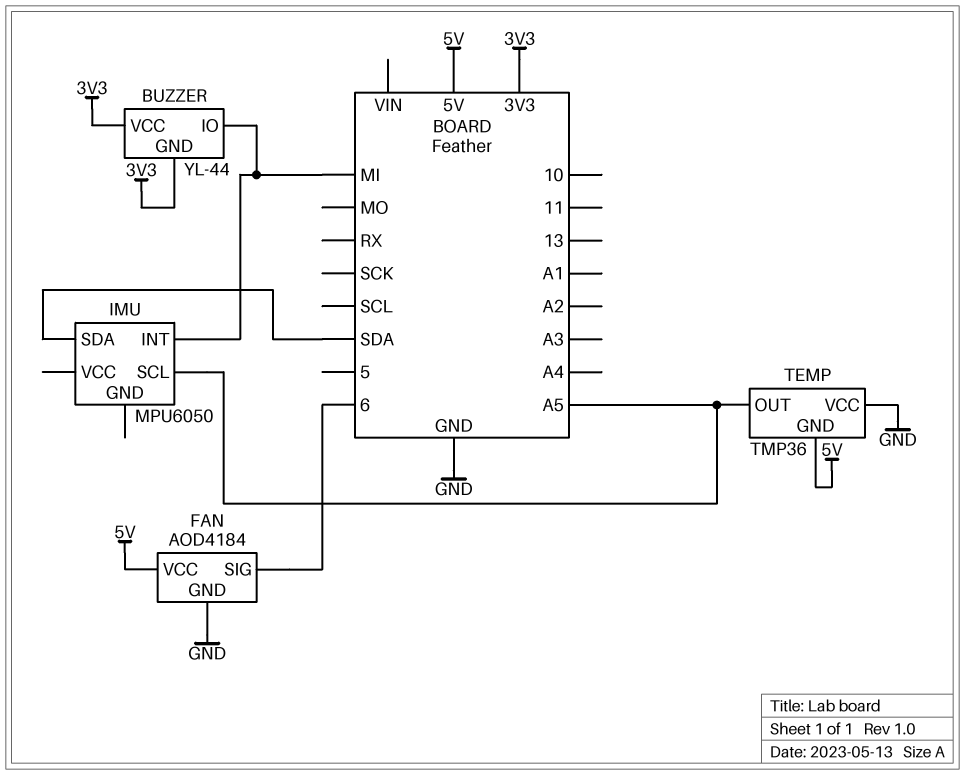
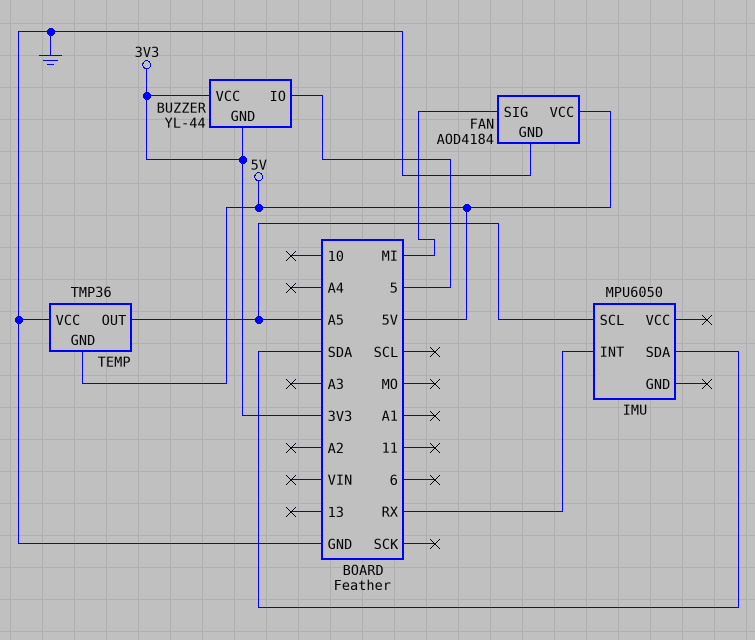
BUZZER pin IO: MI -> 5
FAN pin SIG: 6 -> MI
IMU pin INT: MI -> RX

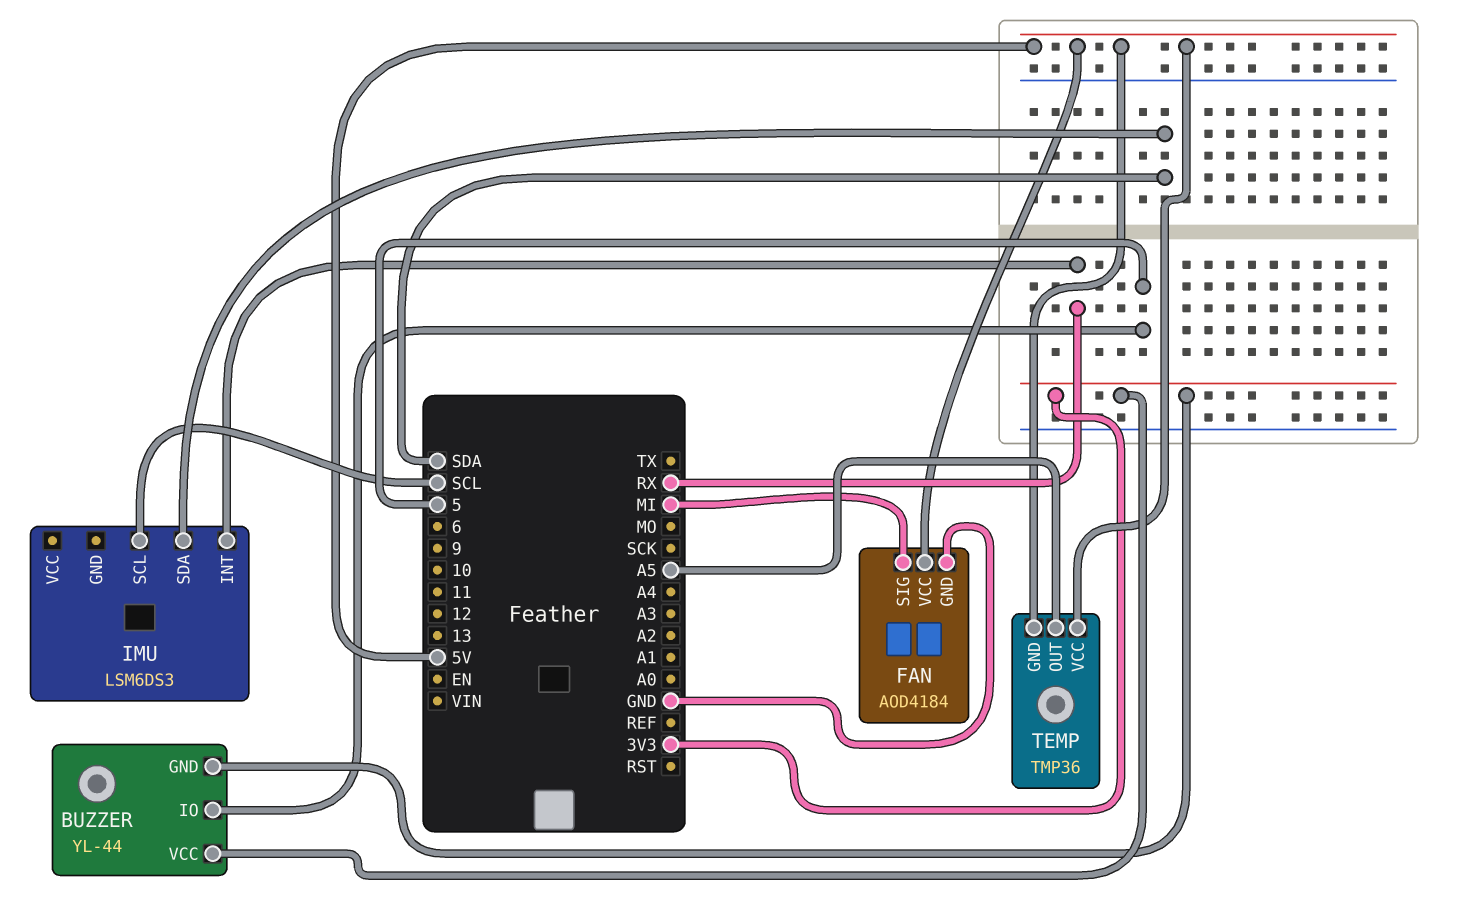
IMU: MPU6050 -> LSM6DS3
IMU pin SCL: A5 -> SCL
TEMP pin VCC: GND -> 5V

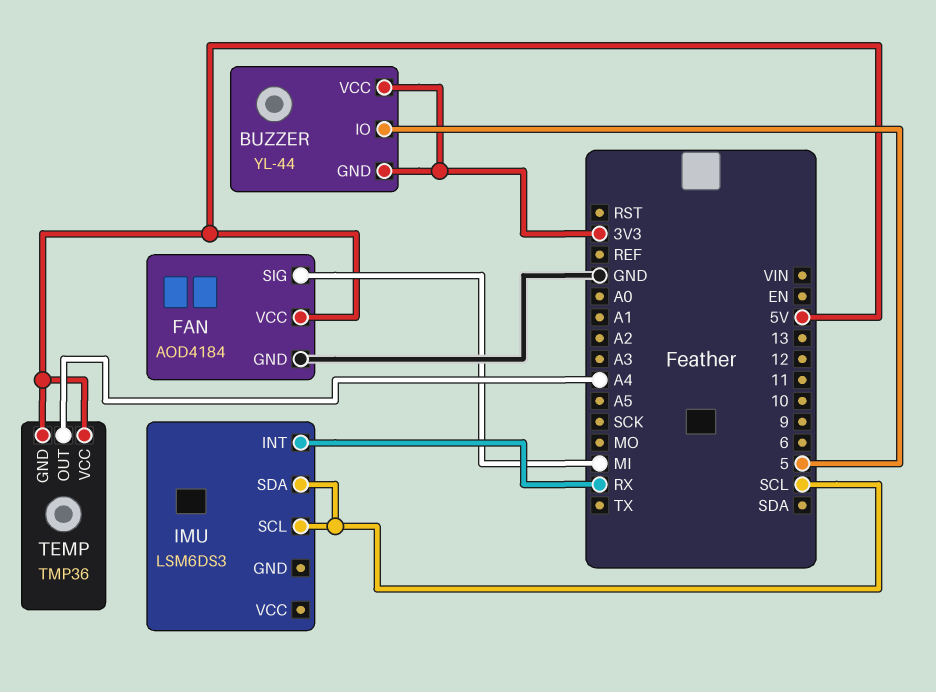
IMU pin SDA: SDA -> SCL
TEMP pin OUT: A5 -> A4

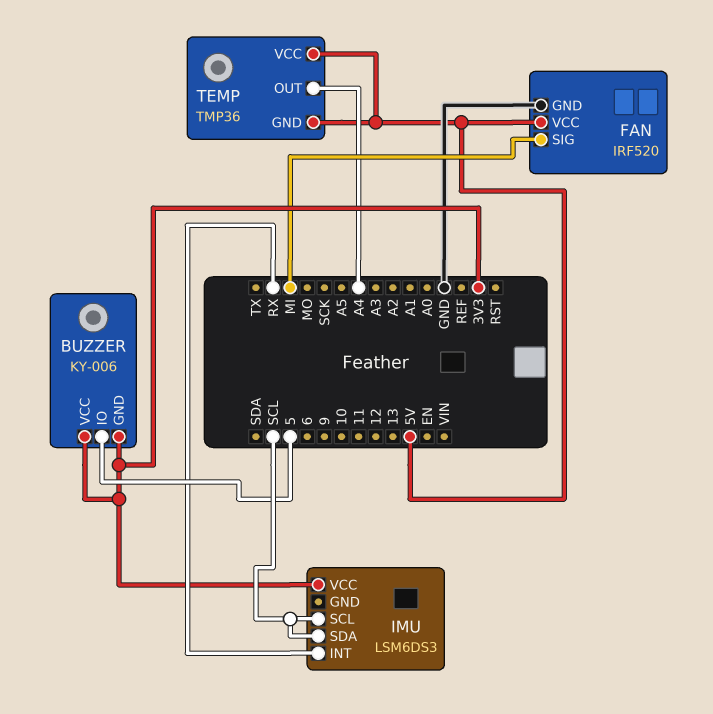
BUZZER: YL-44 -> KY-006
FAN: AOD4184 -> IRF520
IMU pin VCC: none -> 3V3

